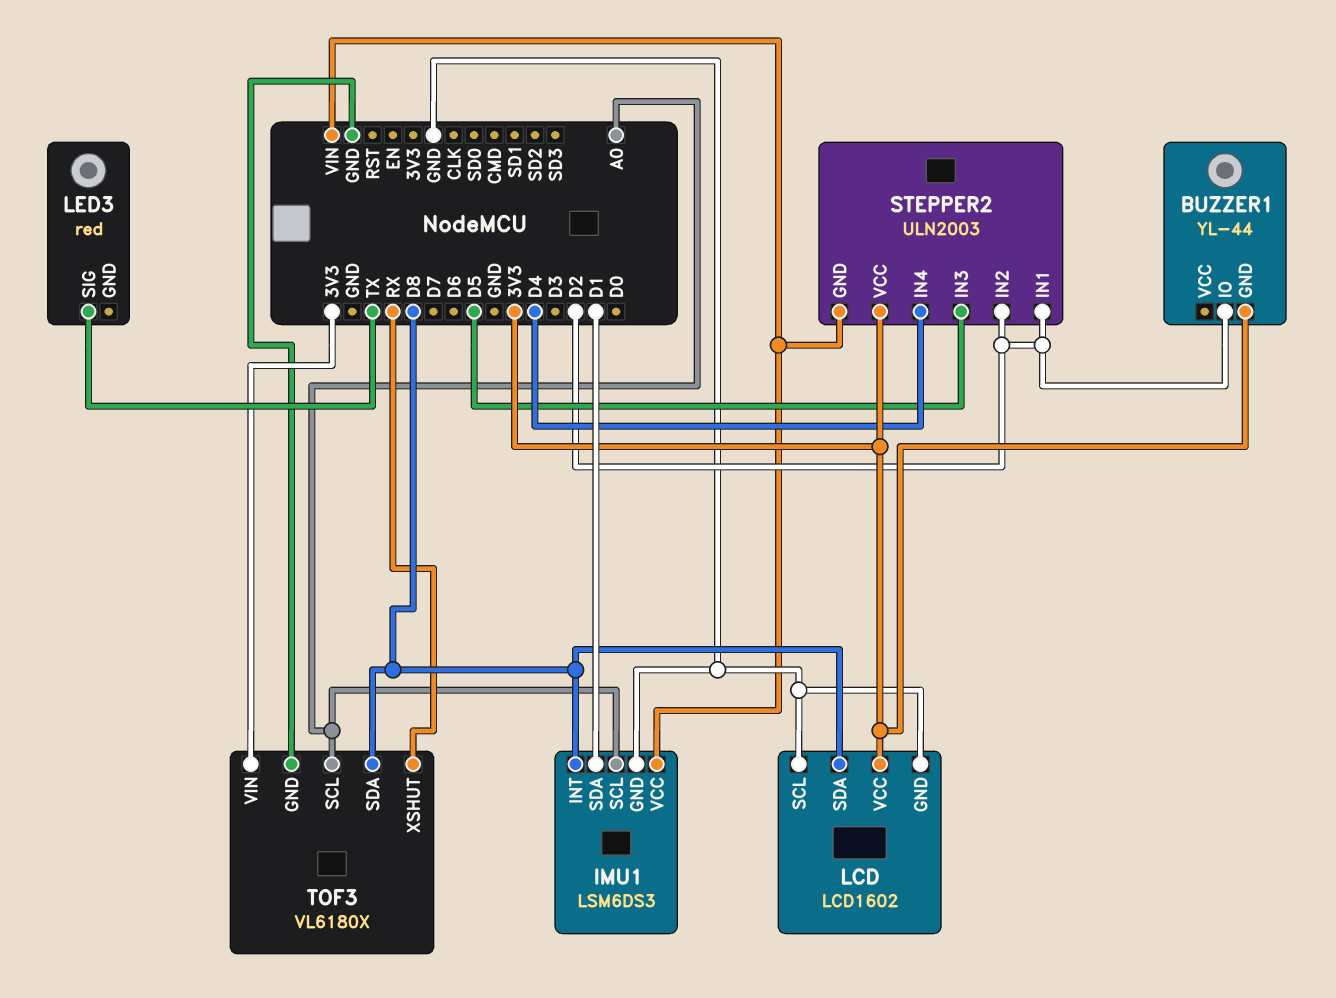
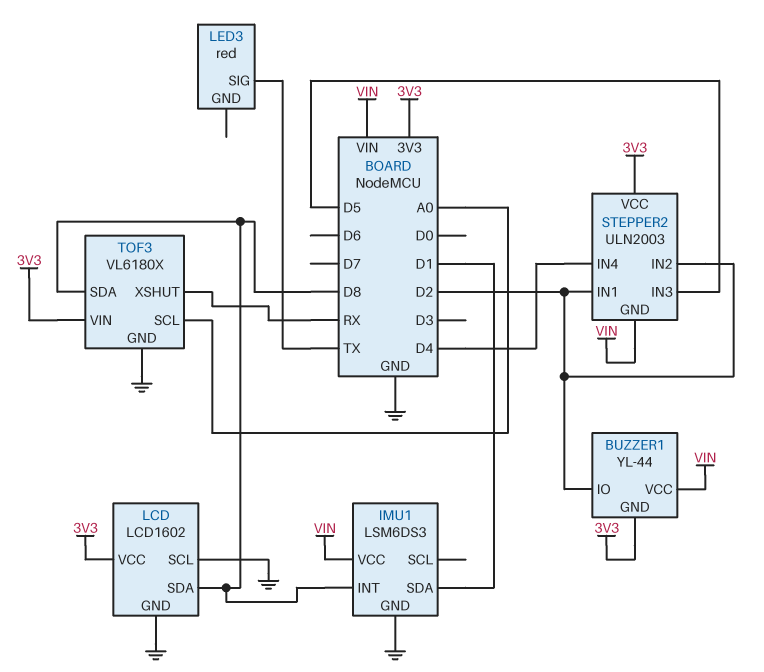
BUZZER1 pin VCC: none -> VIN
IMU1 pin SCL: A0 -> none

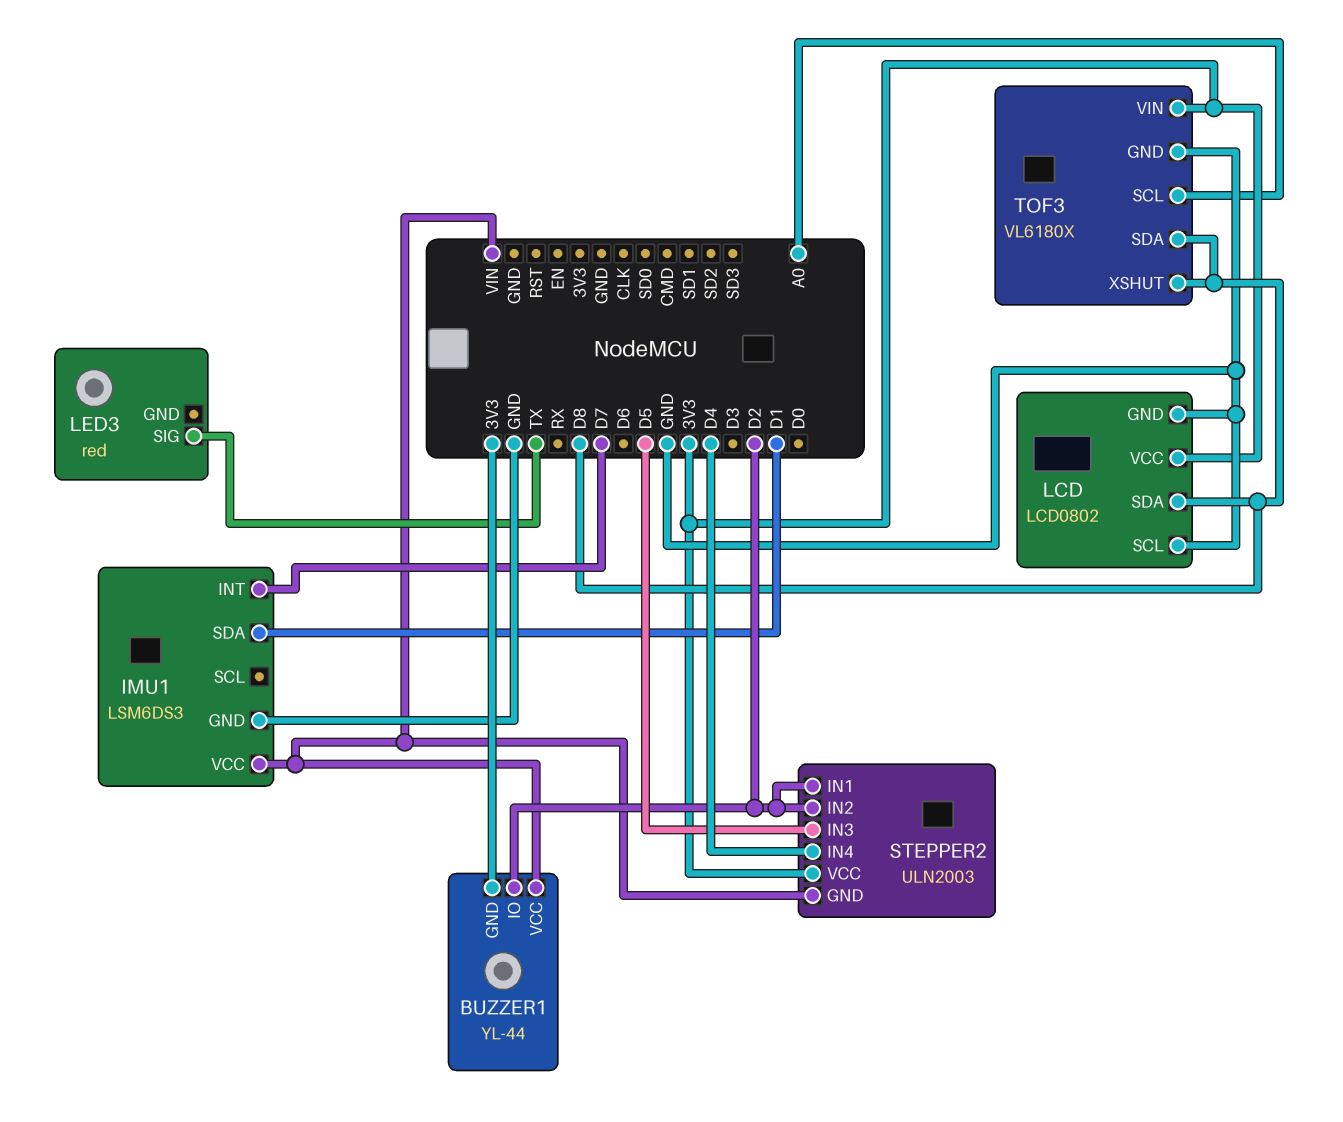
IMU1 pin INT: D8 -> D7
LCD: LCD1602 -> LCD0802
TOF3 pin XSHUT: RX -> D8

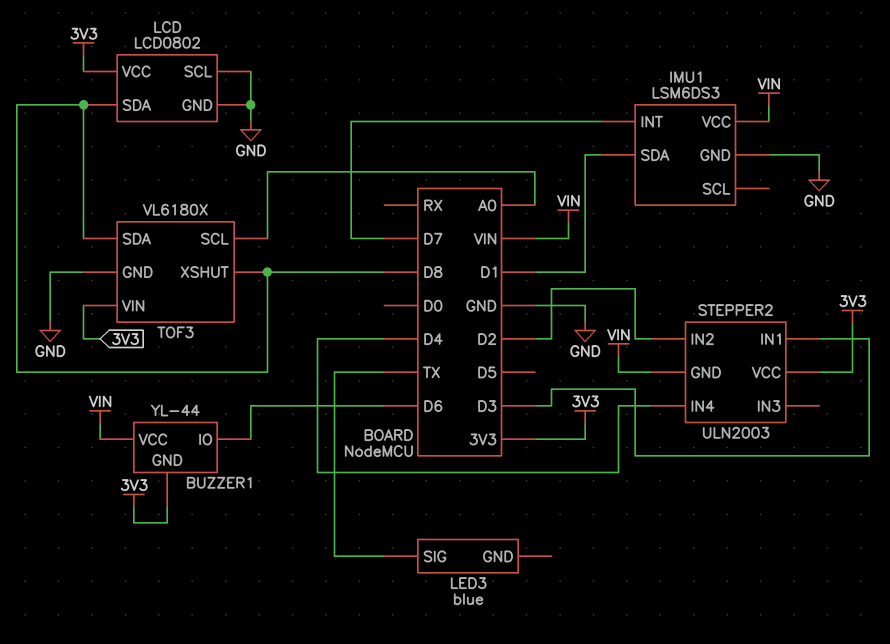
BUZZER1 pin IO: D2 -> D6
LED3: red -> blue
STEPPER2 pin IN1: D2 -> D3
STEPPER2 pin IN3: D5 -> none

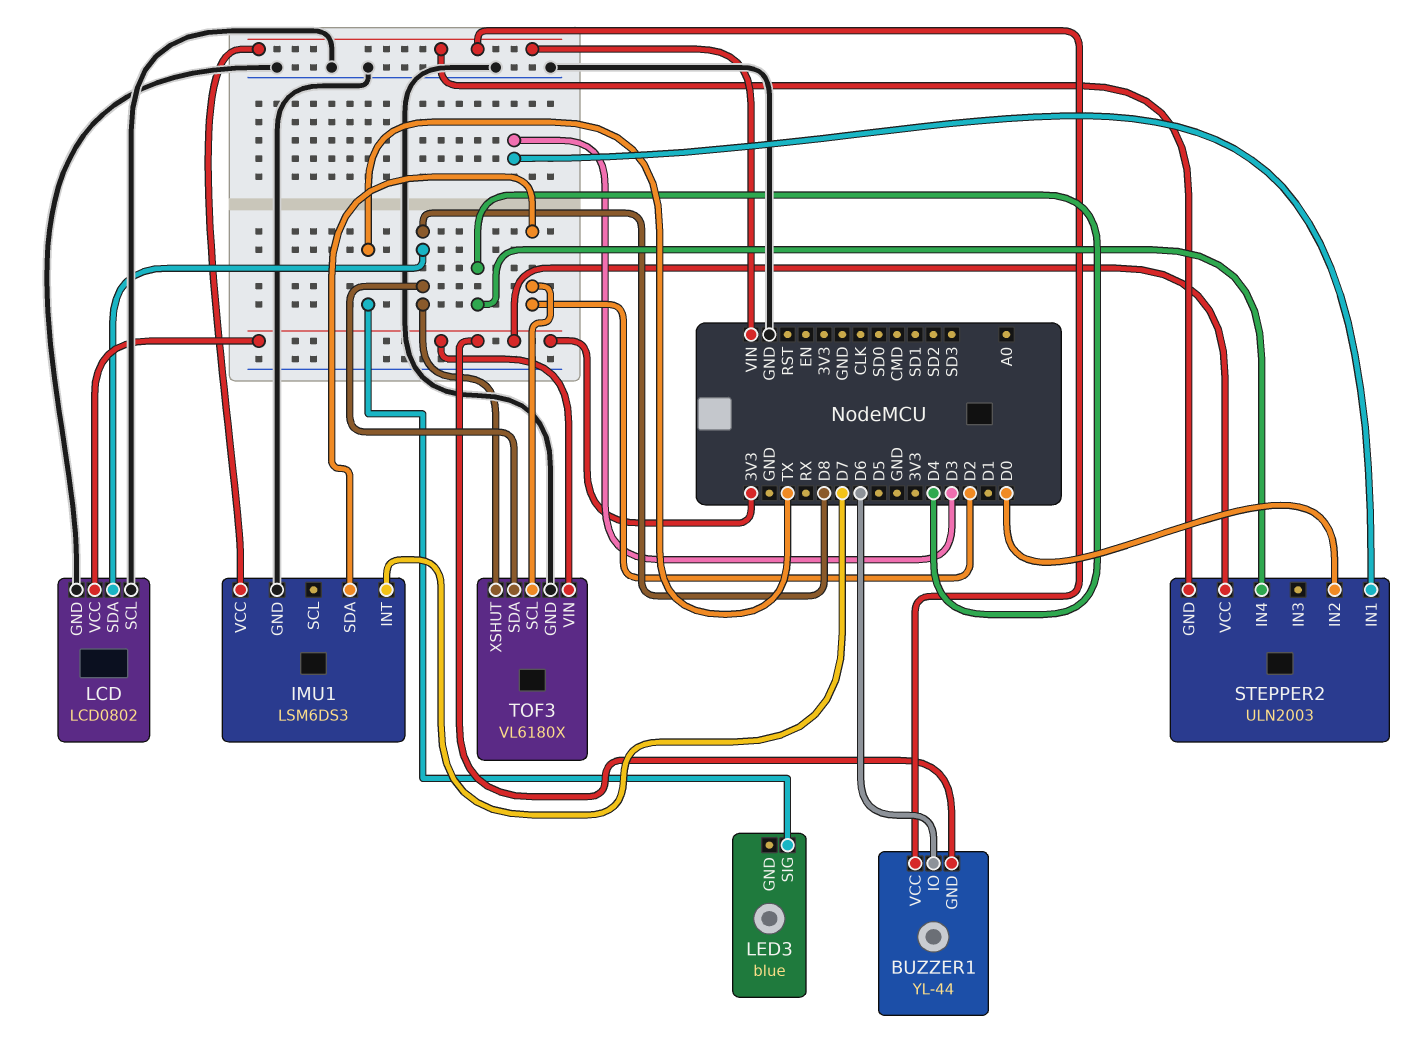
IMU1 pin SDA: D1 -> D2
STEPPER2 pin IN2: D2 -> D0
TOF3 pin SCL: A0 -> D2

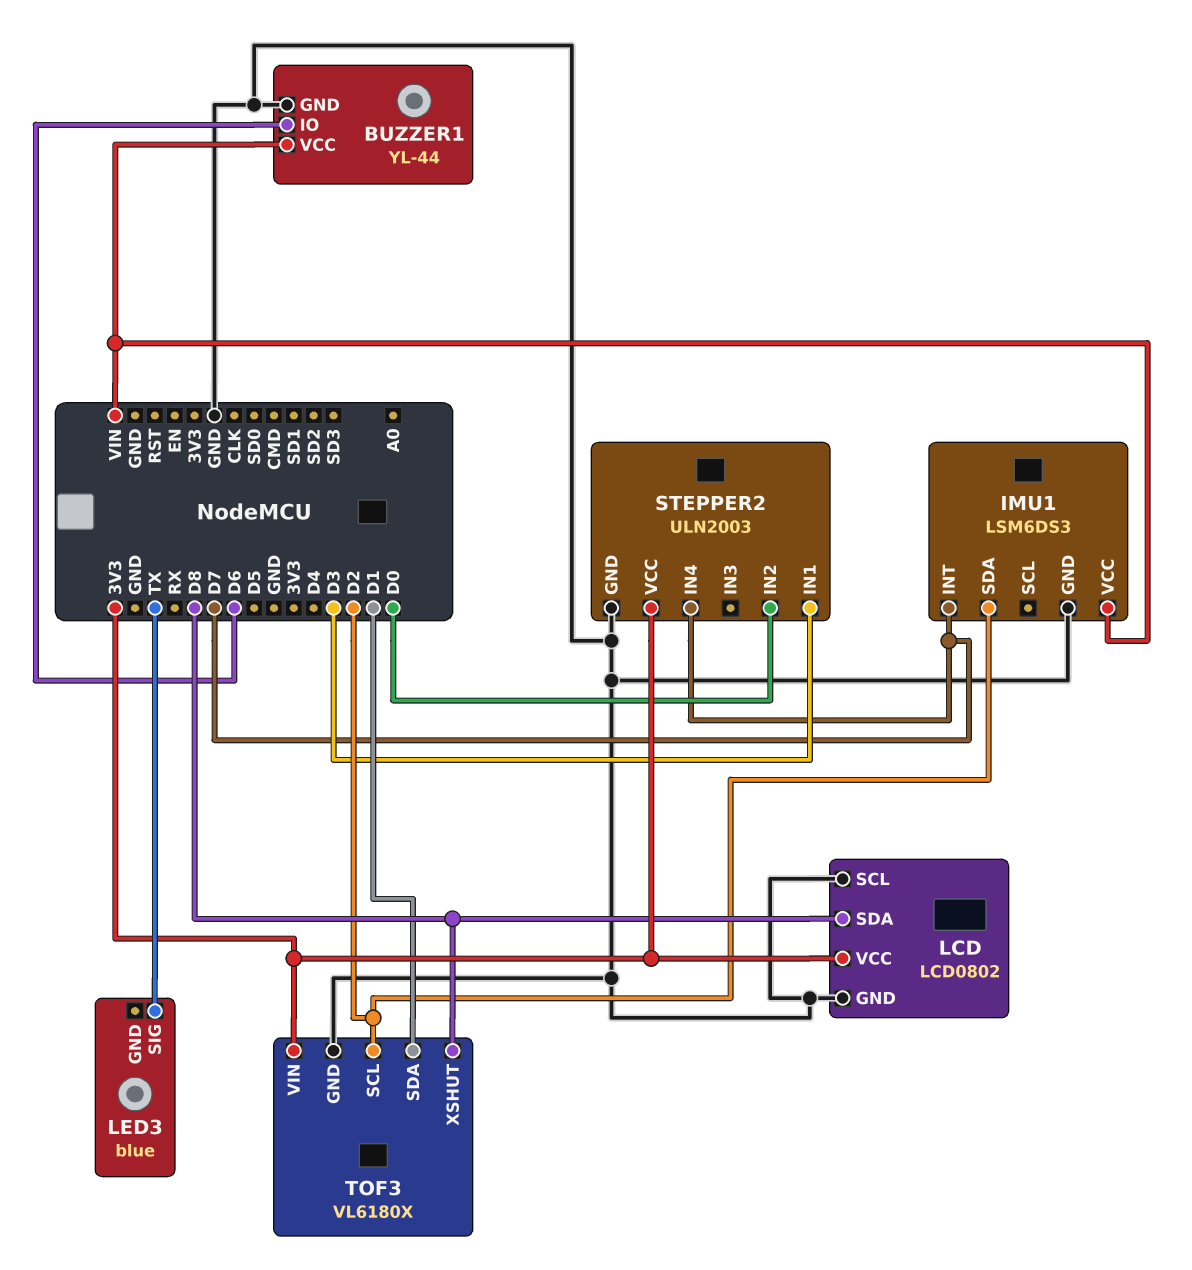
BUZZER1 pin GND: 3V3 -> GND
STEPPER2 pin GND: VIN -> GND
STEPPER2 pin IN4: D4 -> D7
TOF3 pin SDA: D8 -> D1

